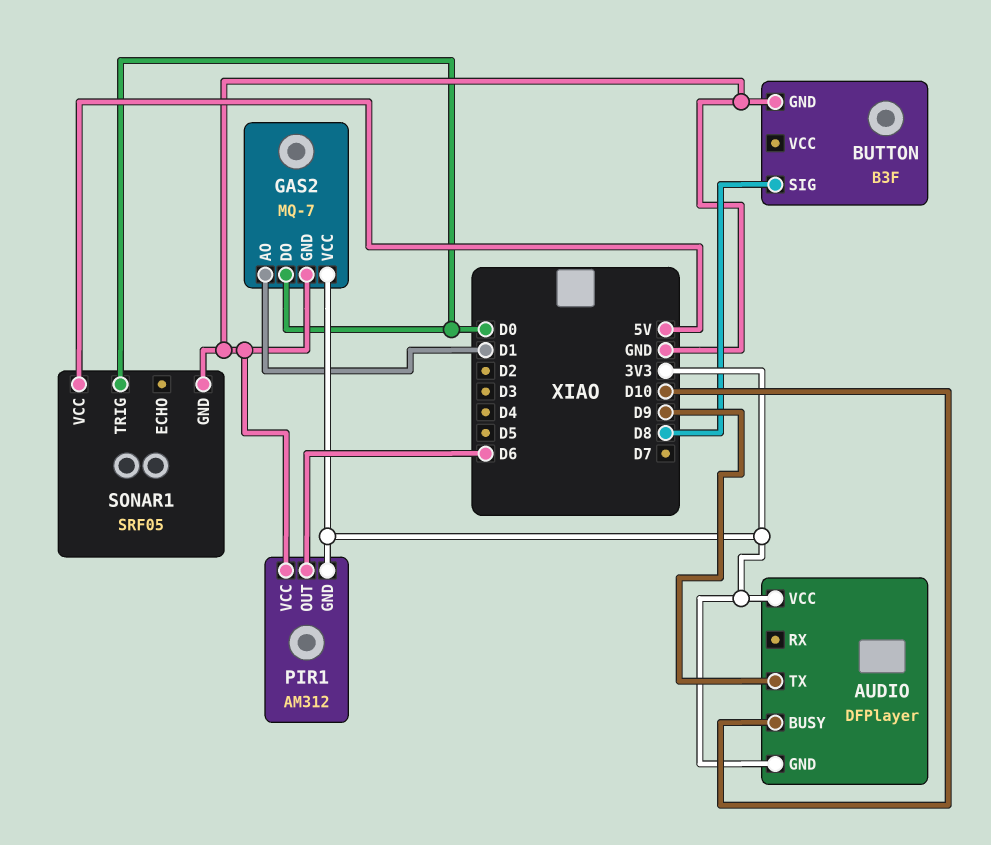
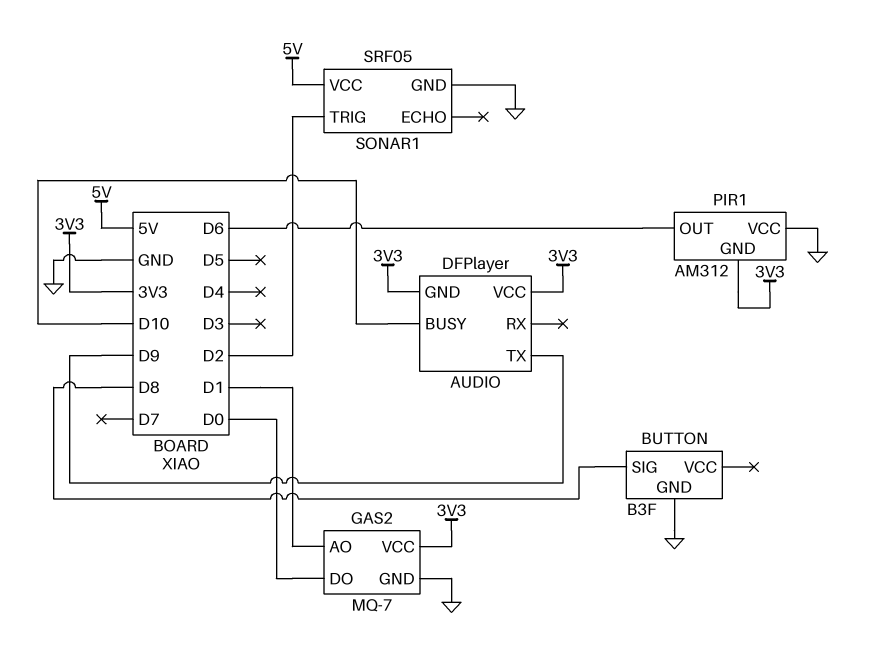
SONAR1 pin TRIG: D0 -> D2

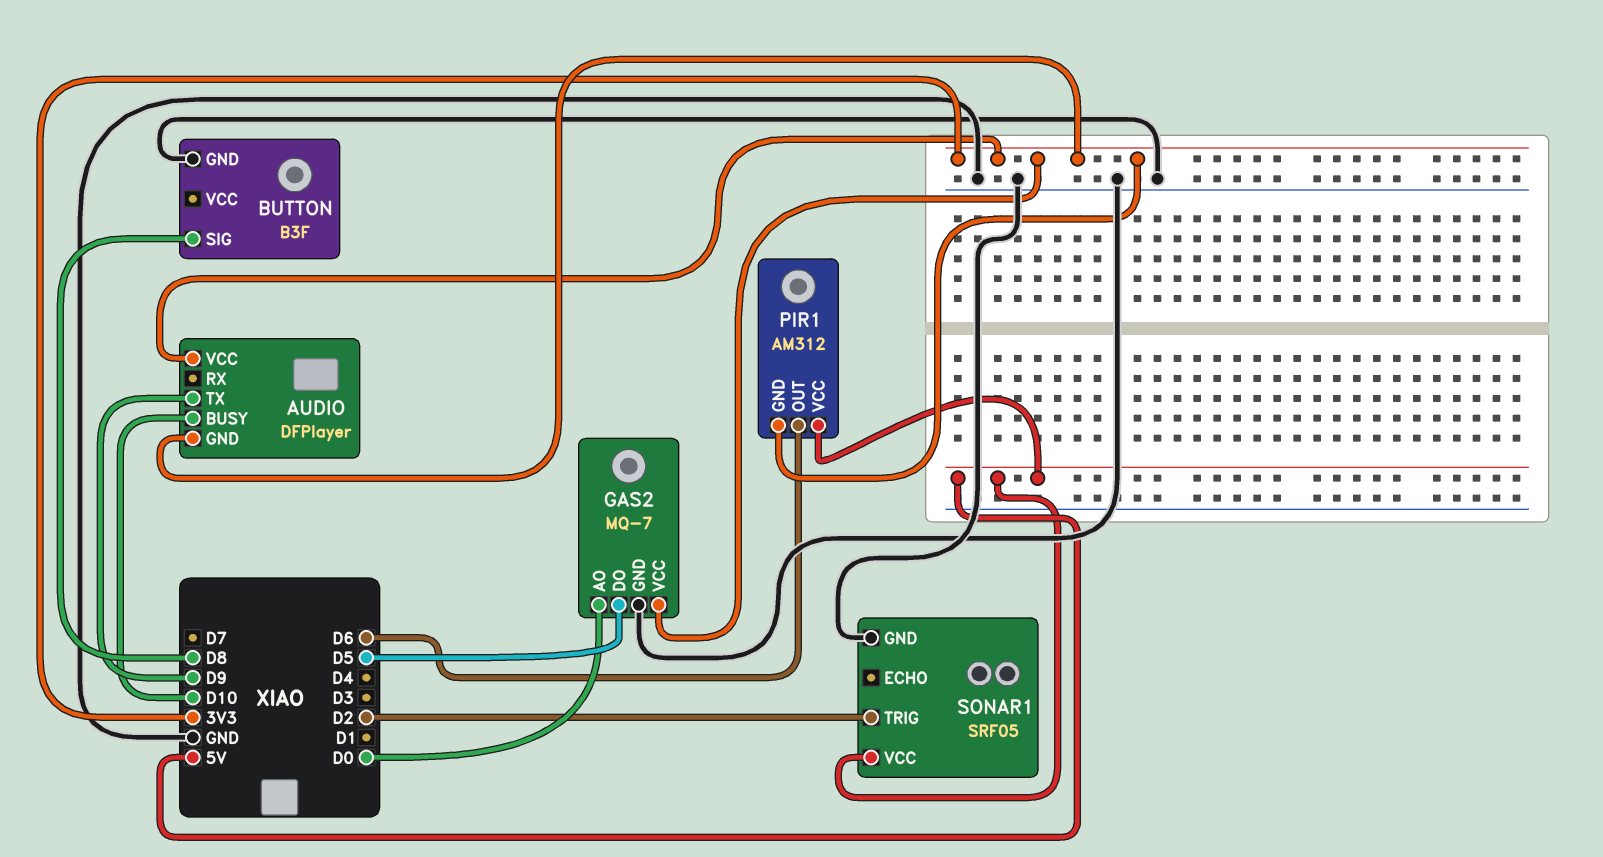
GAS2 pin AO: D1 -> D0
GAS2 pin DO: D0 -> D5
PIR1 pin VCC: GND -> 5V

